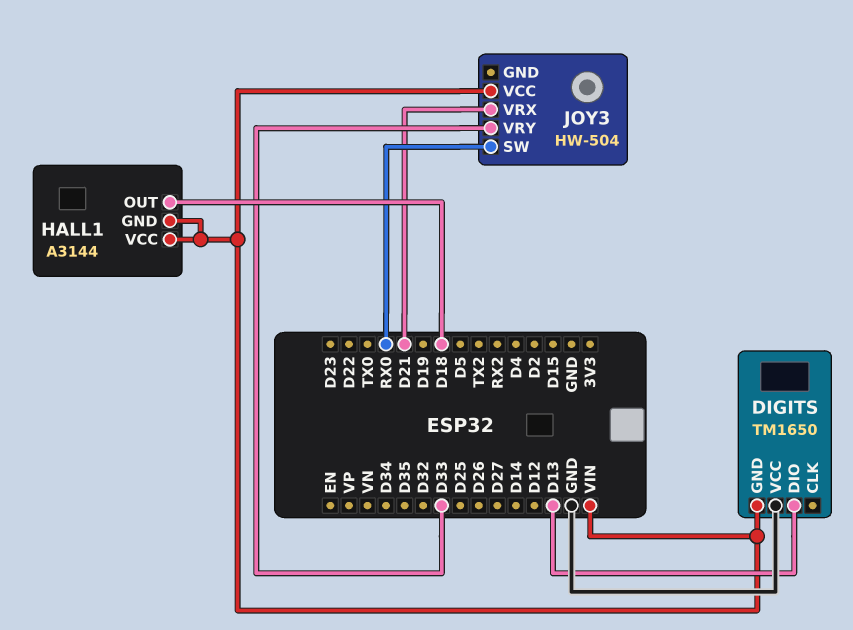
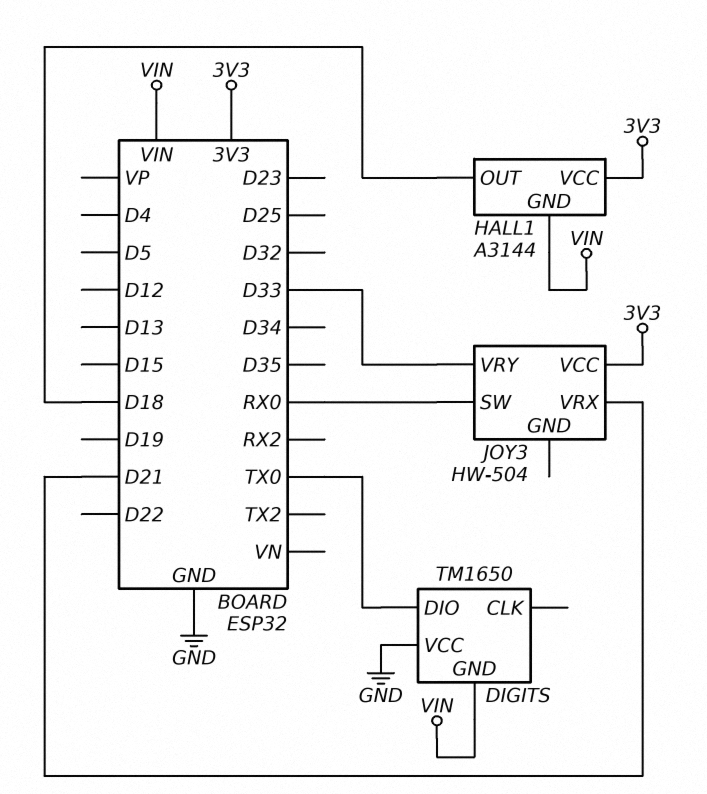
DIGITS pin DIO: D13 -> TX0
HALL1 pin VCC: VIN -> 3V3
JOY3 pin VCC: VIN -> 3V3

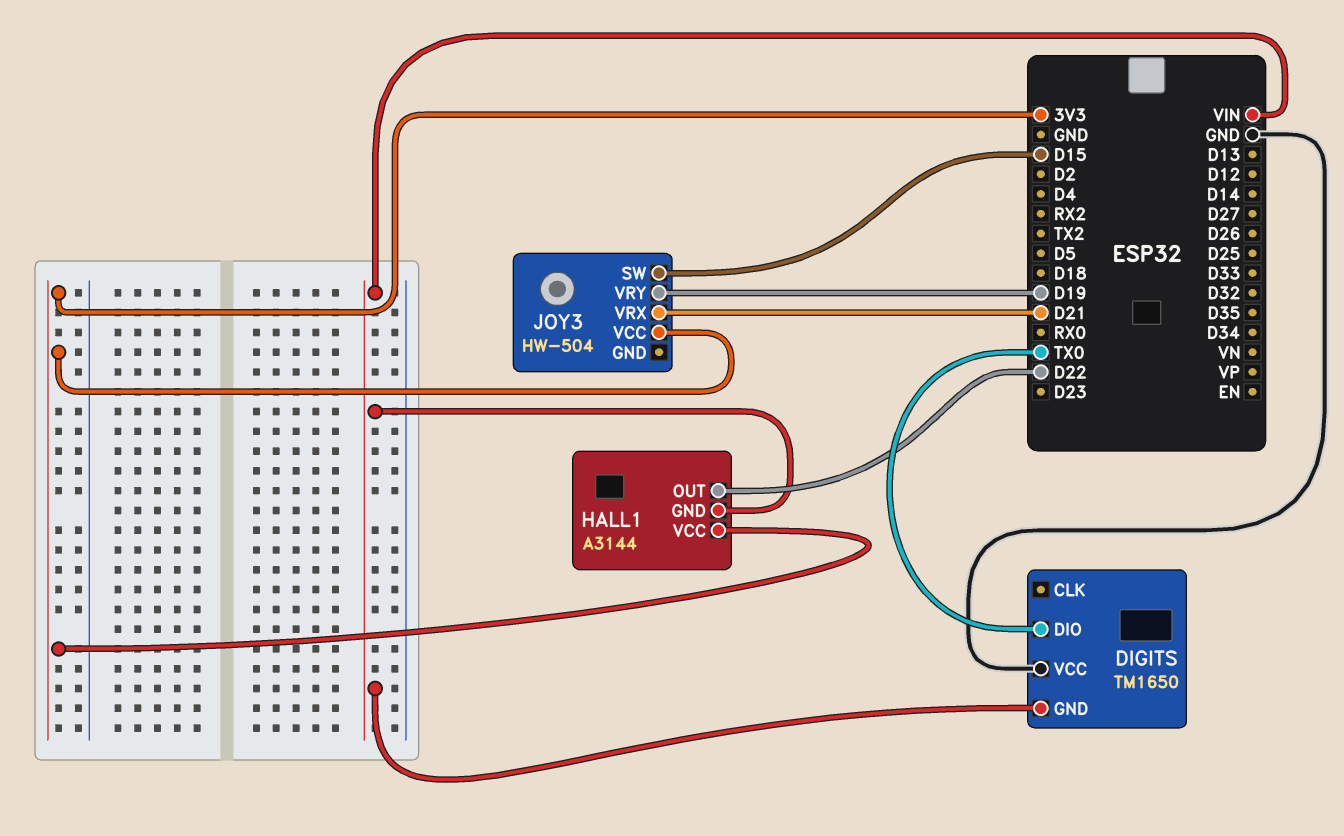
HALL1 pin OUT: D18 -> D22
JOY3 pin SW: RX0 -> D15
JOY3 pin VRY: D33 -> D19

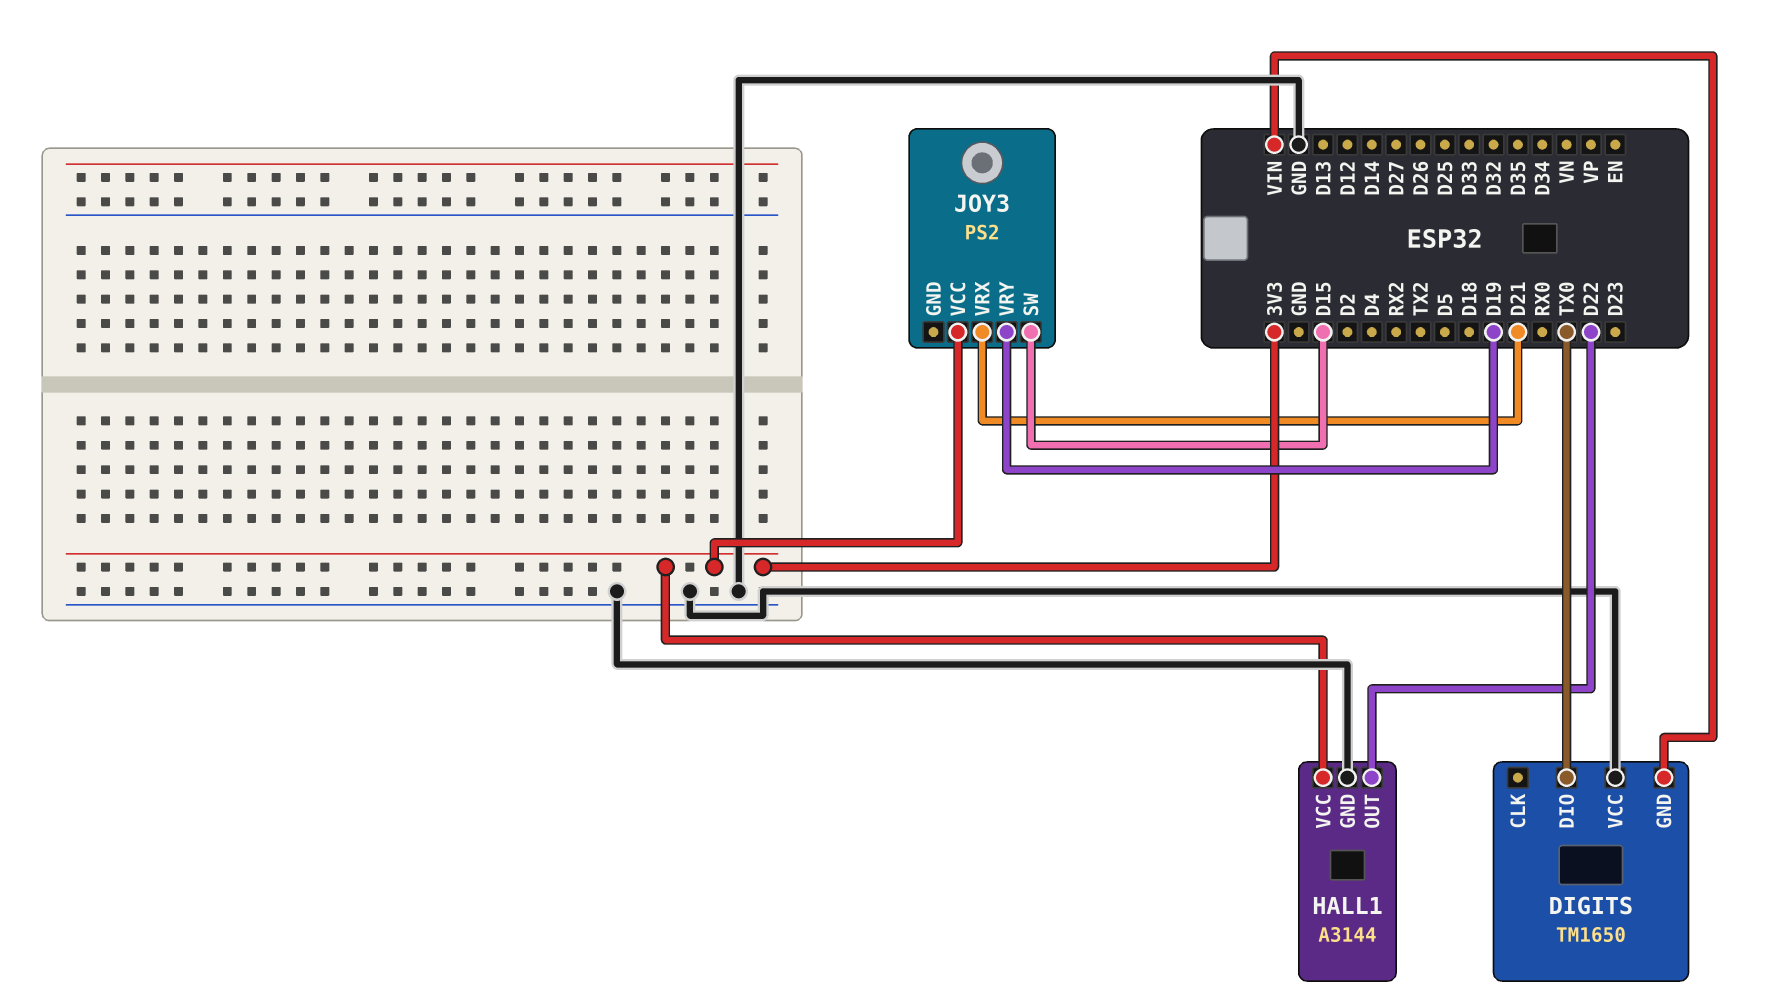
HALL1 pin GND: VIN -> GND
JOY3: HW-504 -> PS2

